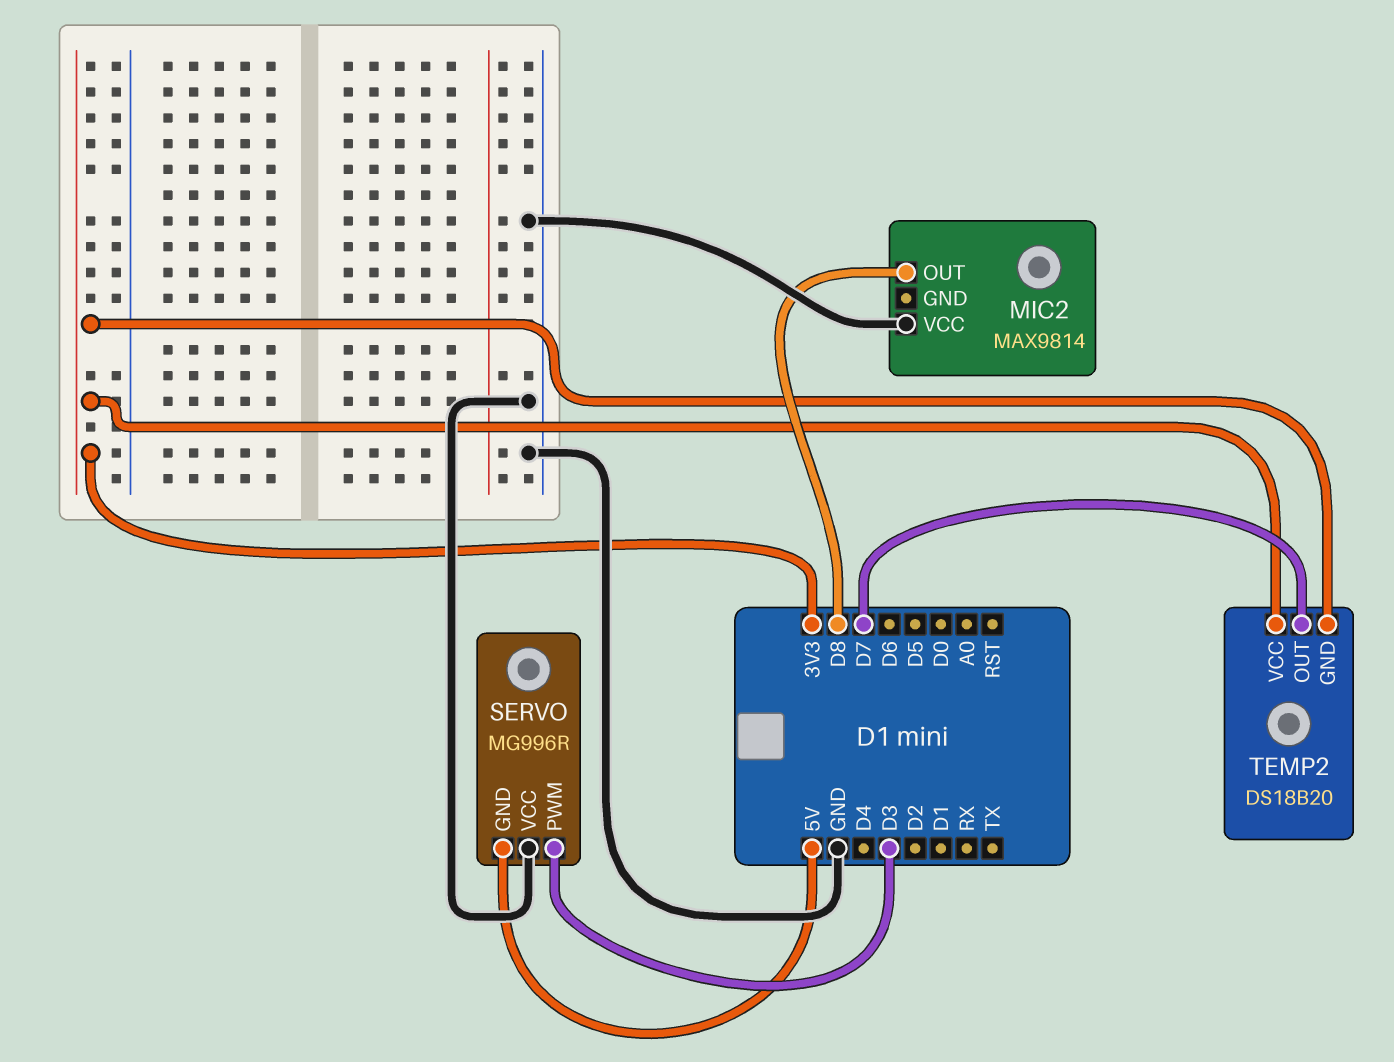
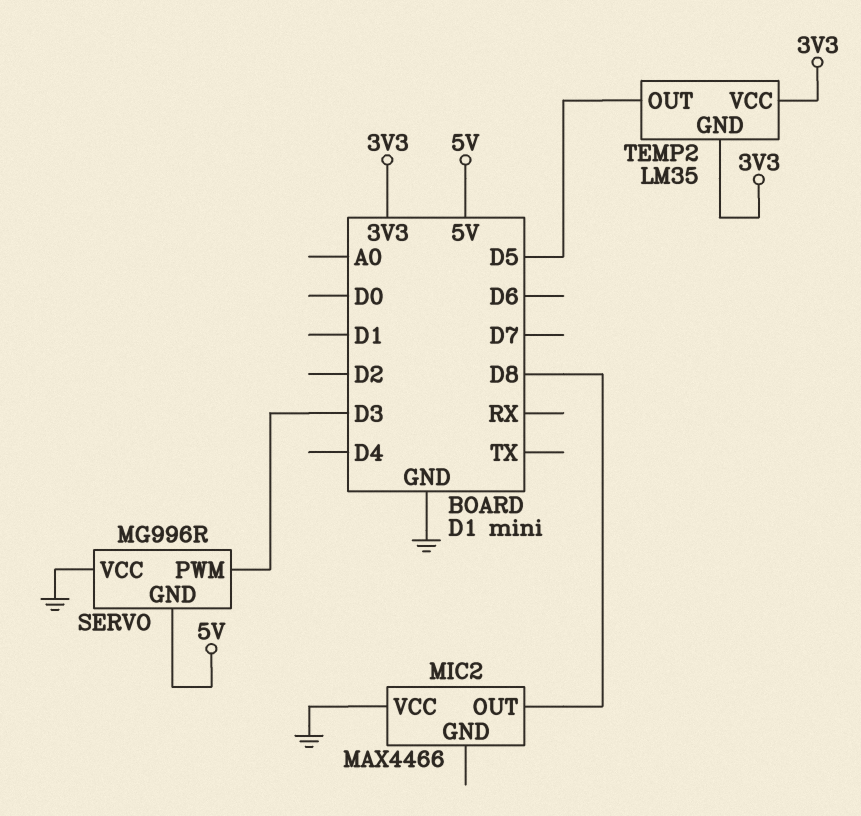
MIC2: MAX9814 -> MAX4466
TEMP2: DS18B20 -> LM35
TEMP2 pin OUT: D7 -> D5

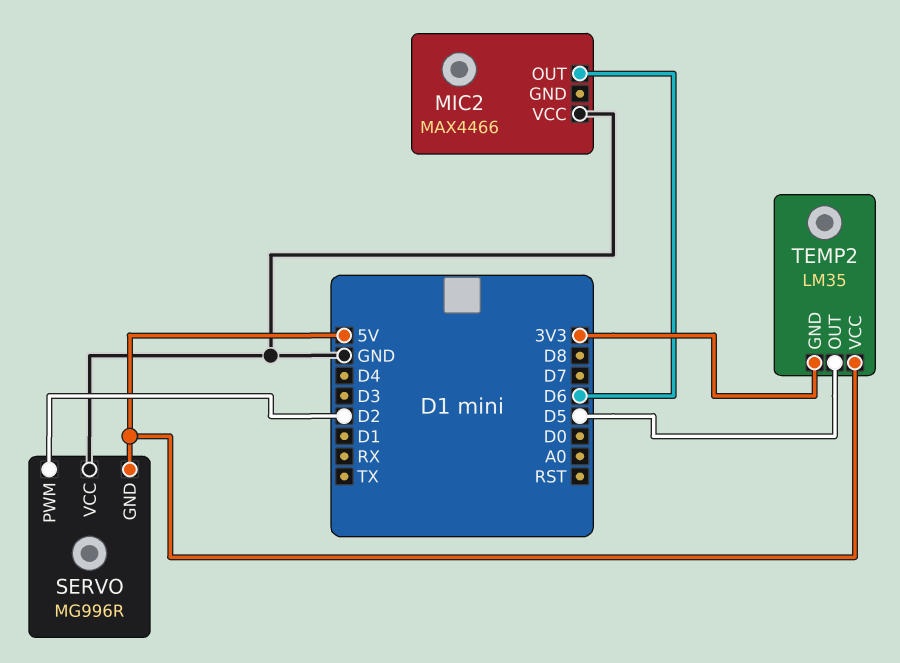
MIC2 pin OUT: D8 -> D6
SERVO pin PWM: D3 -> D2
TEMP2 pin VCC: 3V3 -> 5V

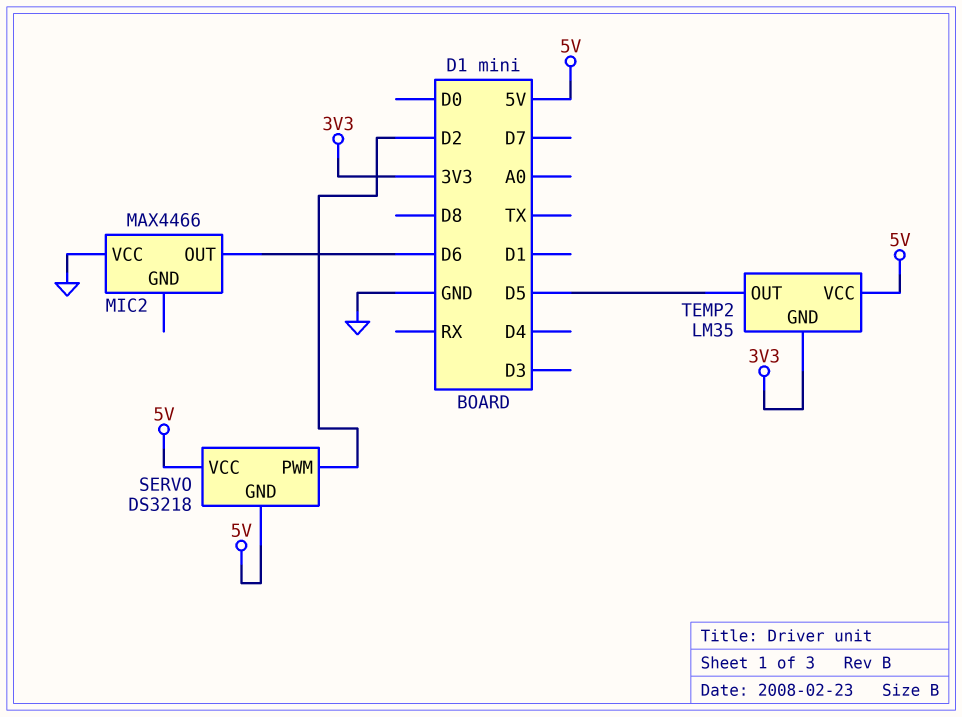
SERVO: MG996R -> DS3218
SERVO pin VCC: GND -> 5V

